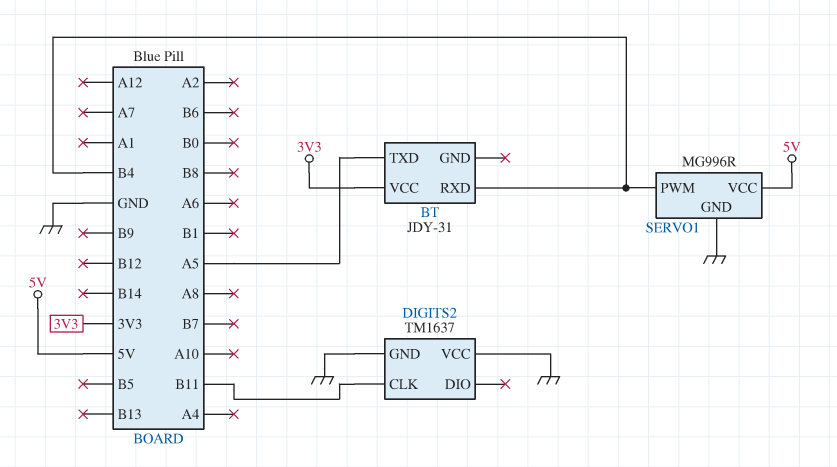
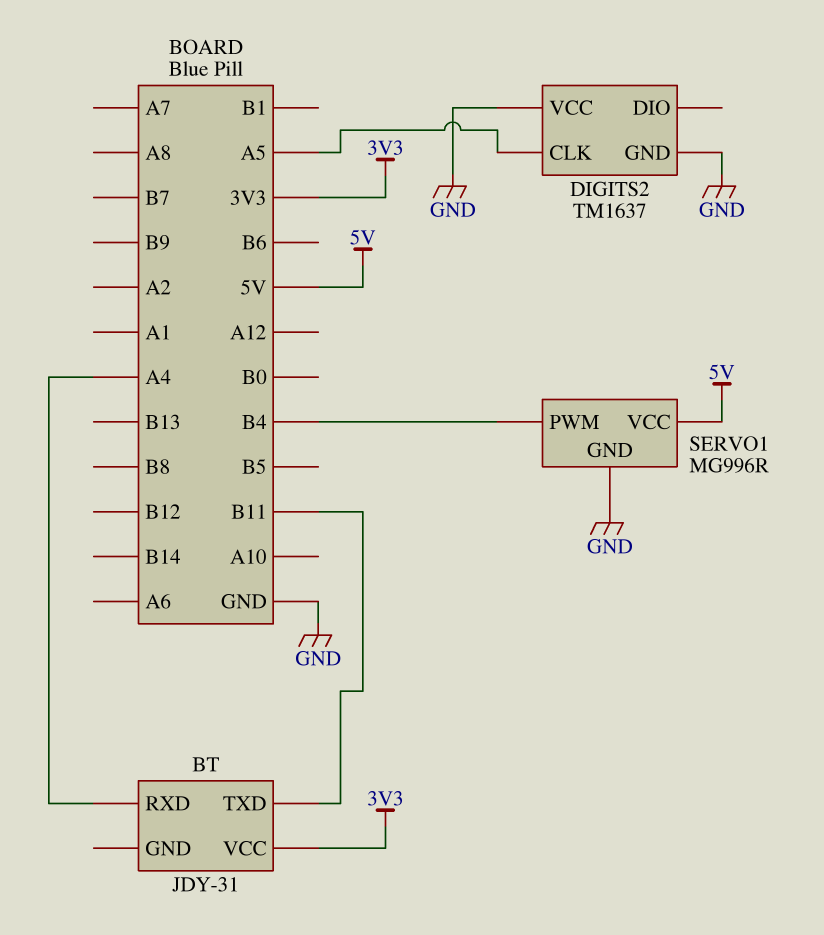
BT pin RXD: B4 -> A4
BT pin TXD: A5 -> B11
DIGITS2 pin CLK: B11 -> A5

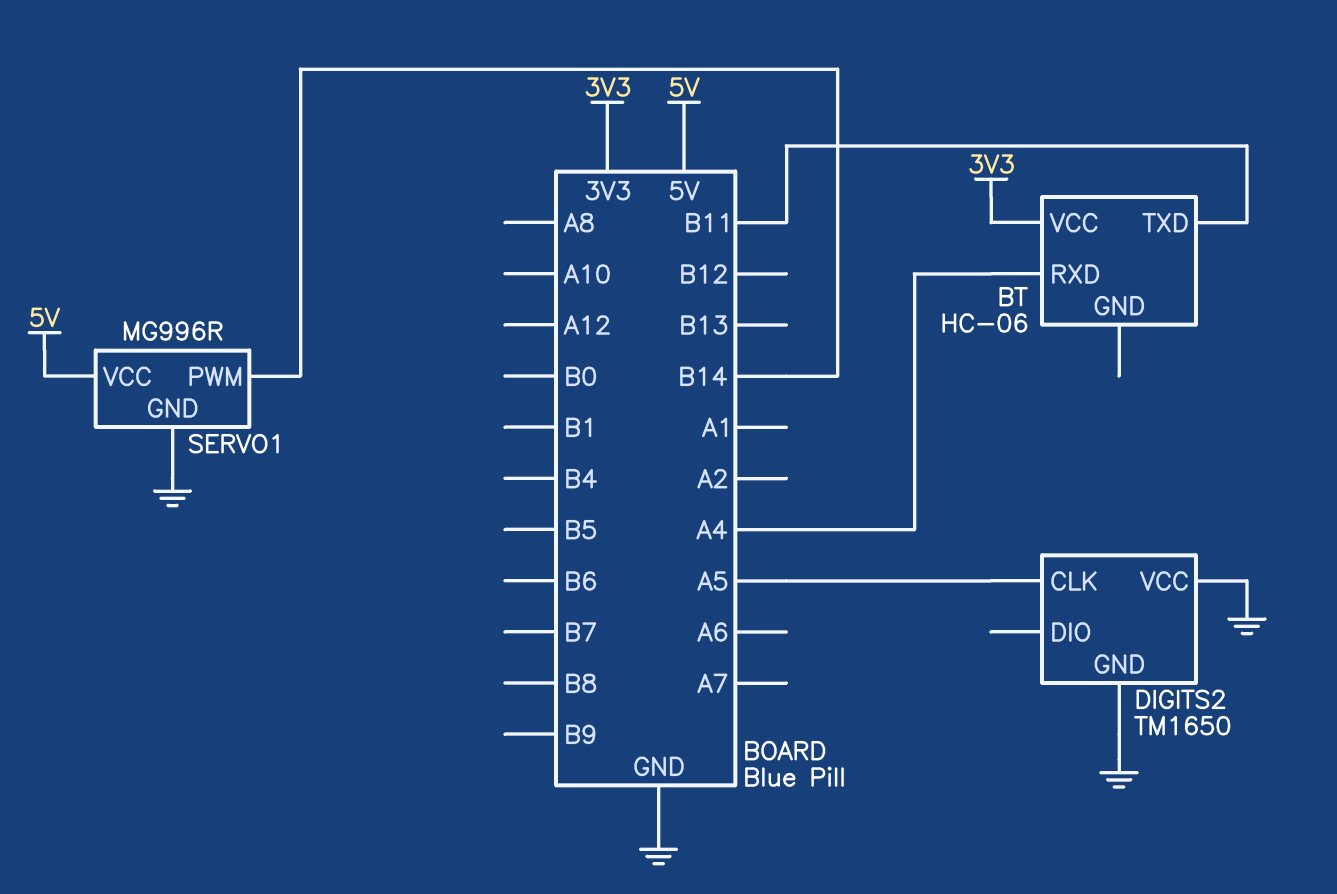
BT: JDY-31 -> HC-06
DIGITS2: TM1637 -> TM1650
SERVO1 pin PWM: B4 -> B14

